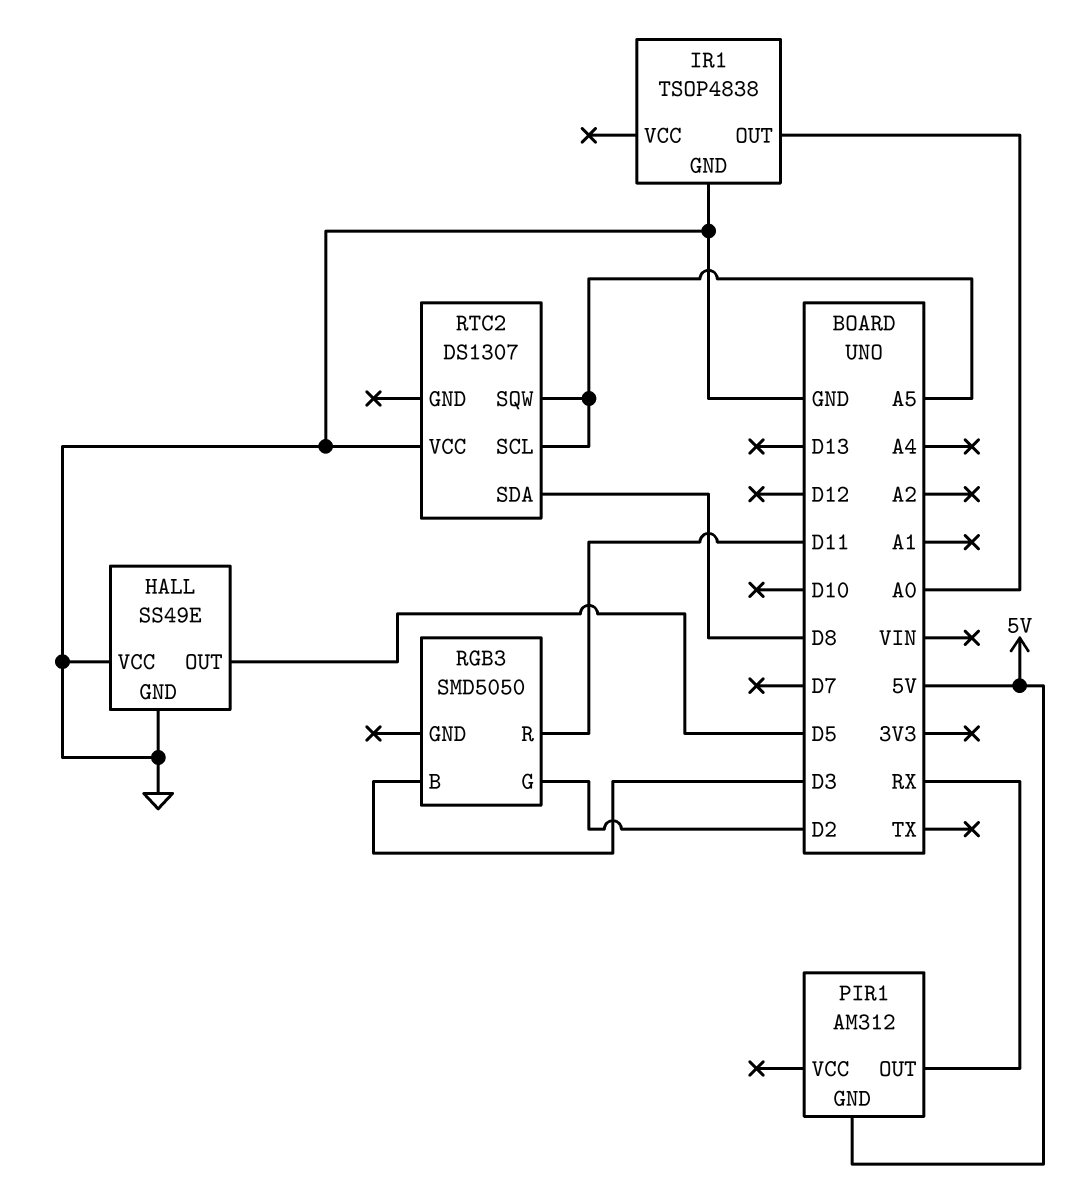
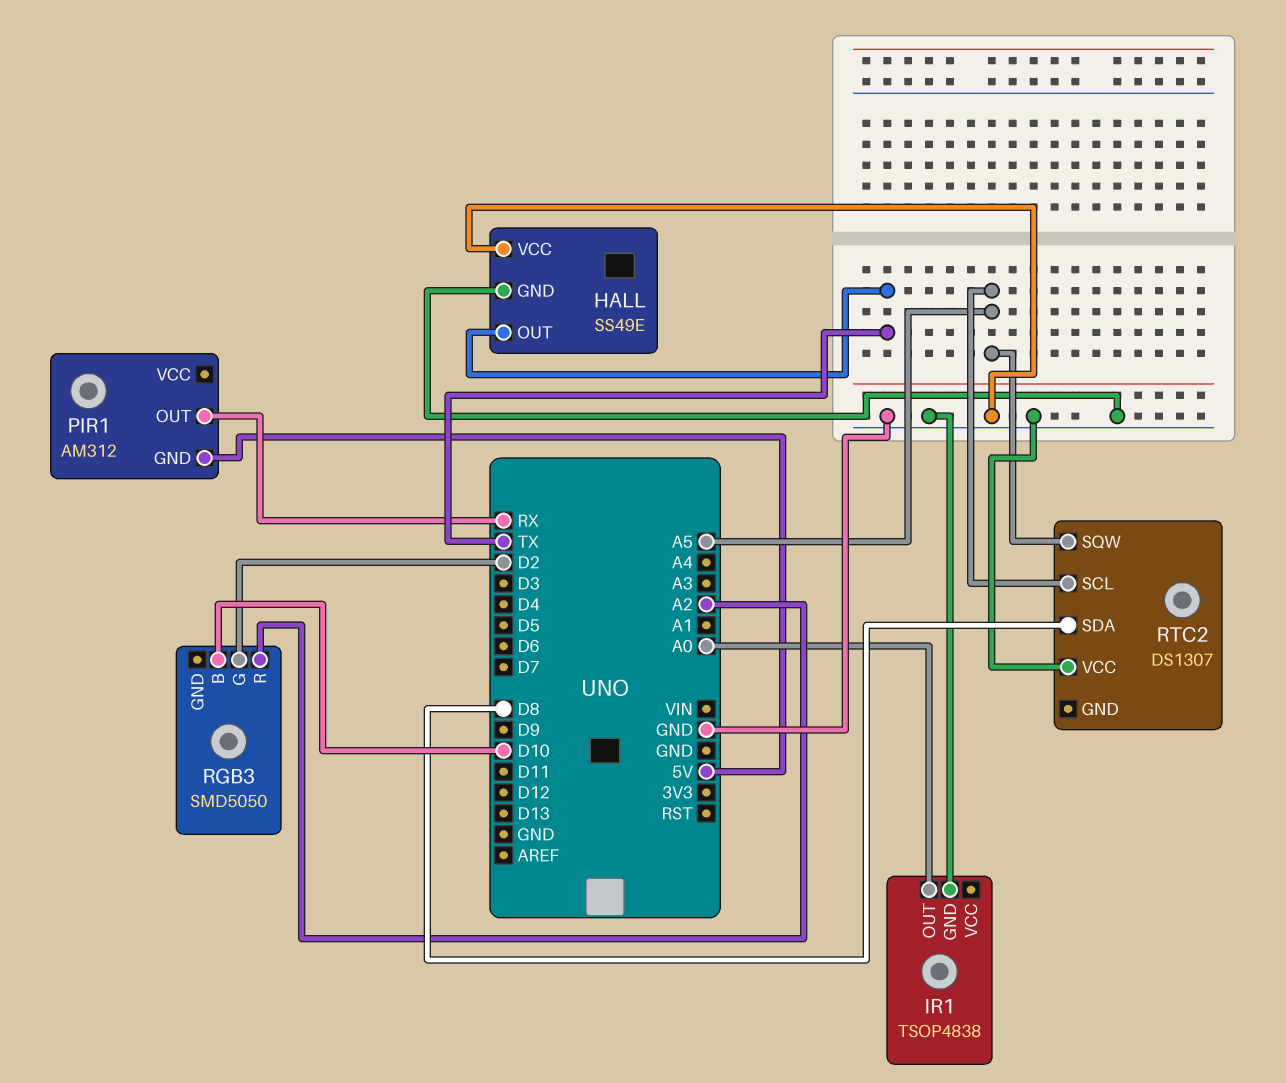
HALL pin OUT: D5 -> TX
RGB3 pin B: D3 -> D10
RGB3 pin R: D11 -> A2

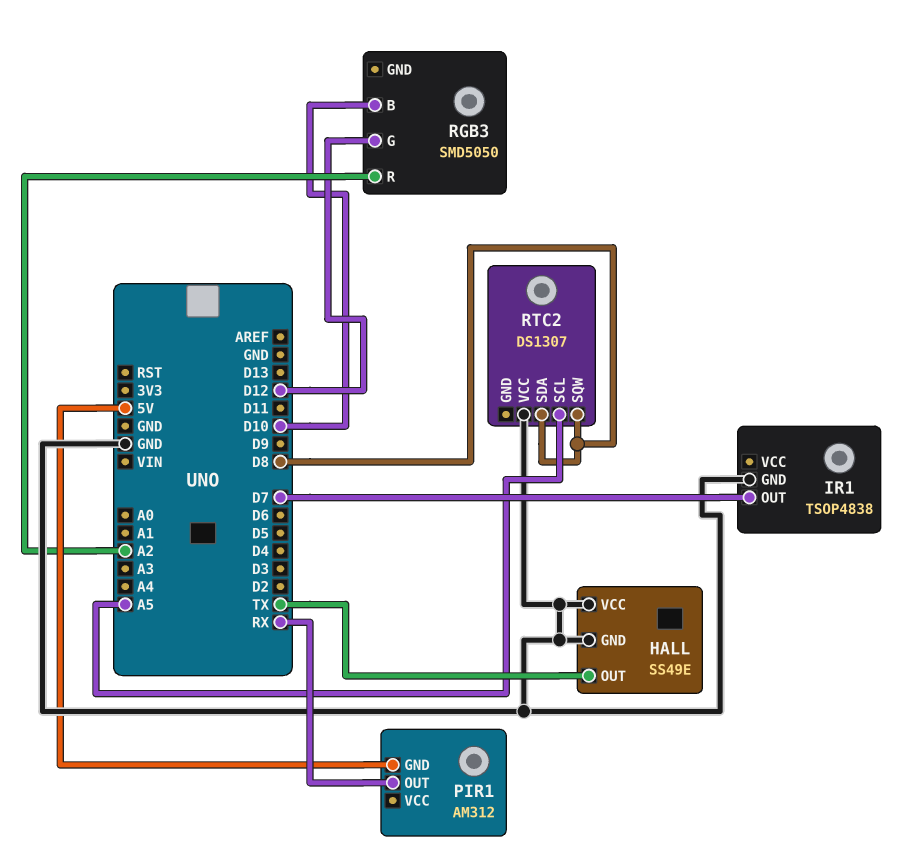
IR1 pin OUT: A0 -> D7
RGB3 pin G: D2 -> D12
RTC2 pin SQW: A5 -> D8

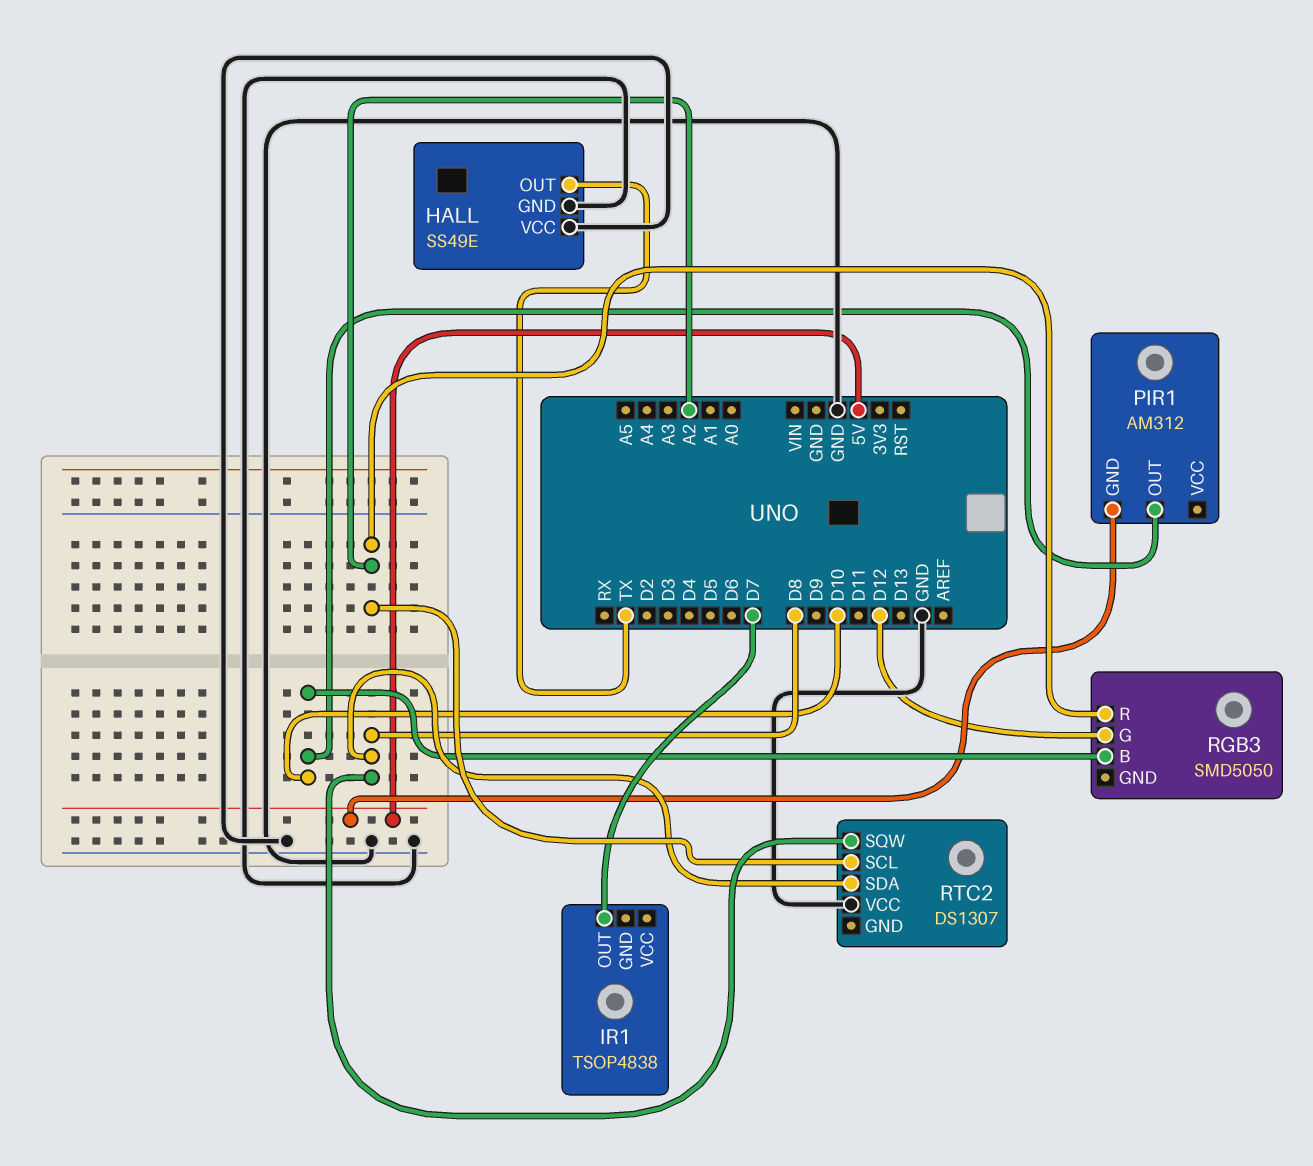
IR1 pin GND: GND -> none
PIR1 pin OUT: RX -> D10
RTC2 pin SCL: A5 -> A2

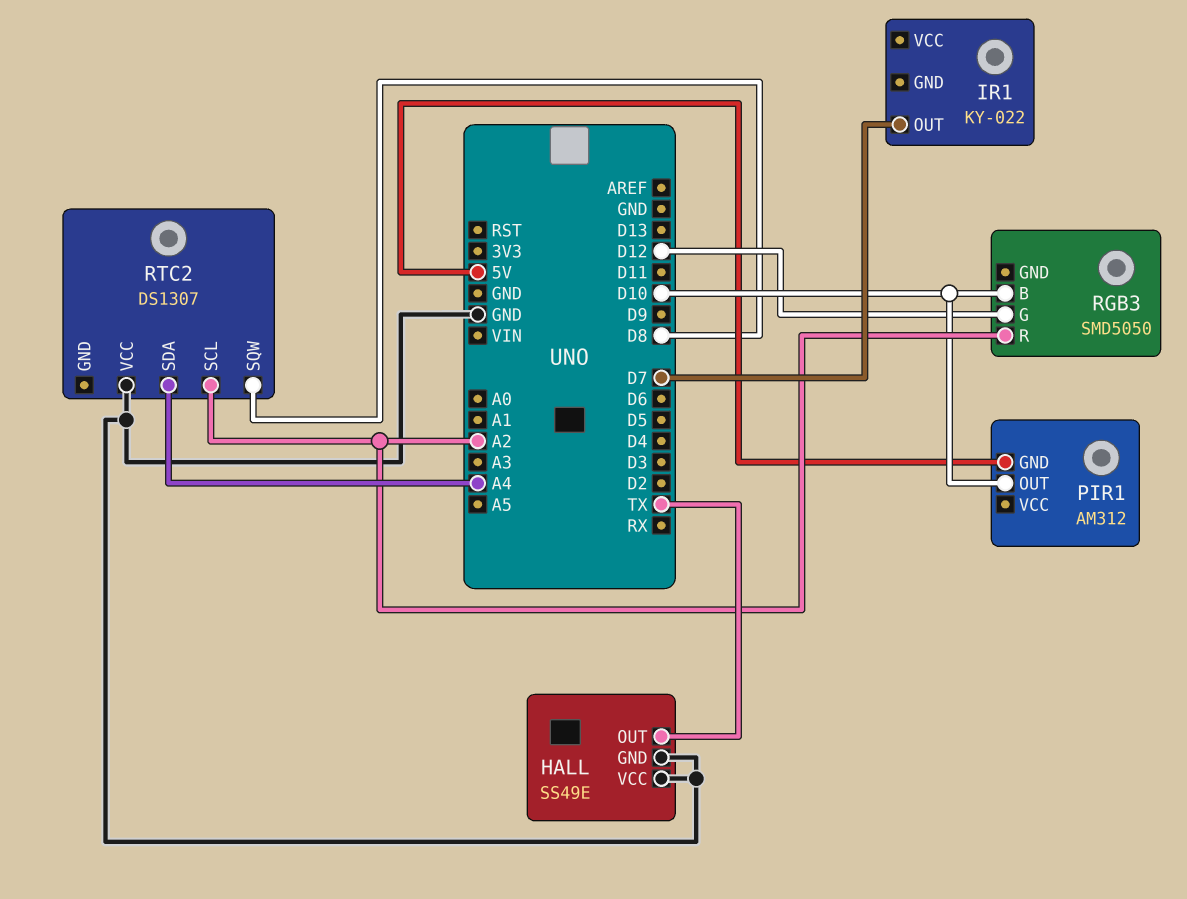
IR1: TSOP4838 -> KY-022
RTC2 pin SDA: D8 -> A4

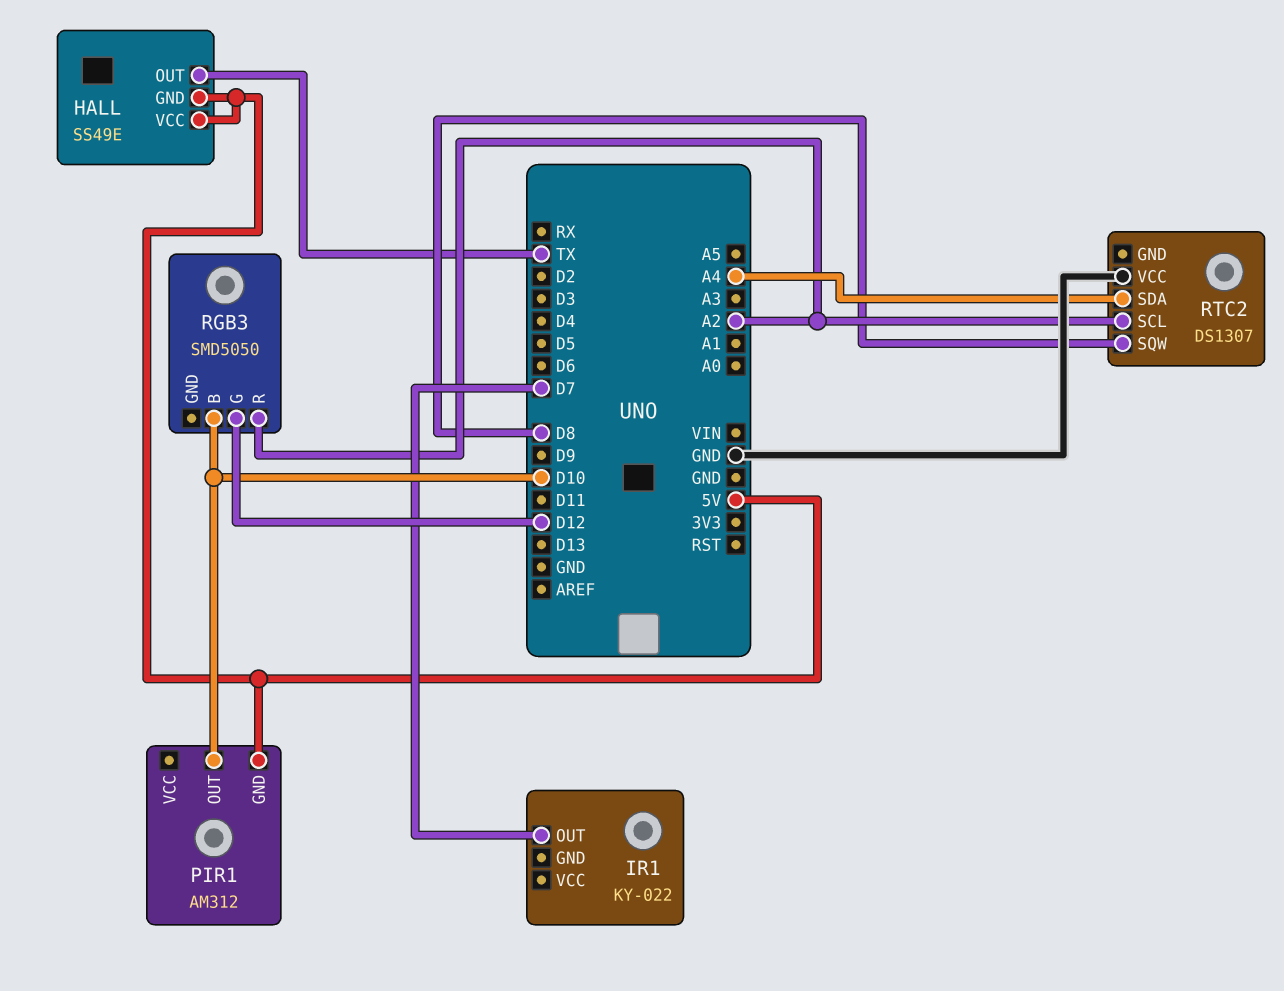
HALL pin GND: GND -> 5V
HALL pin VCC: GND -> 5V

